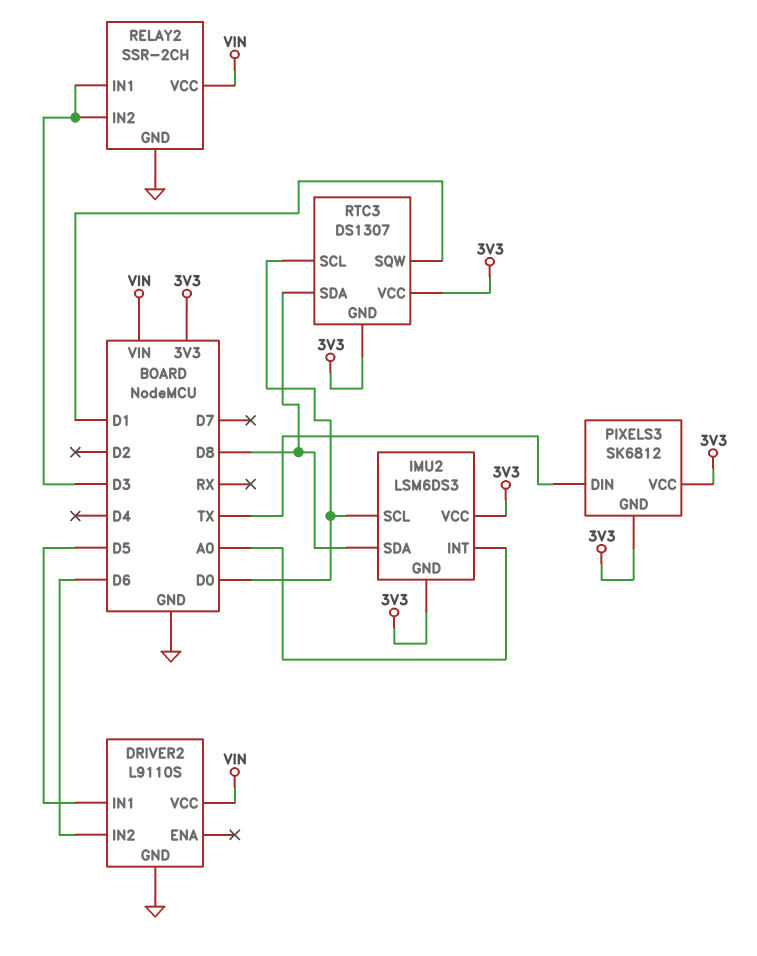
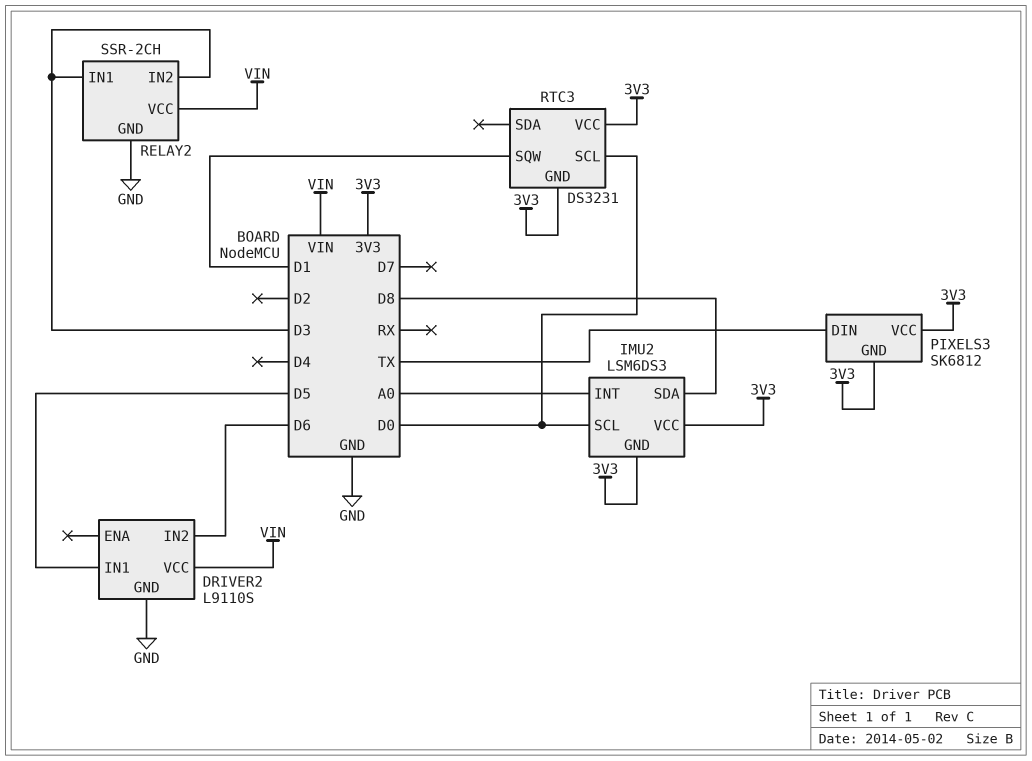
RTC3: DS1307 -> DS3231
RTC3 pin SDA: D8 -> none

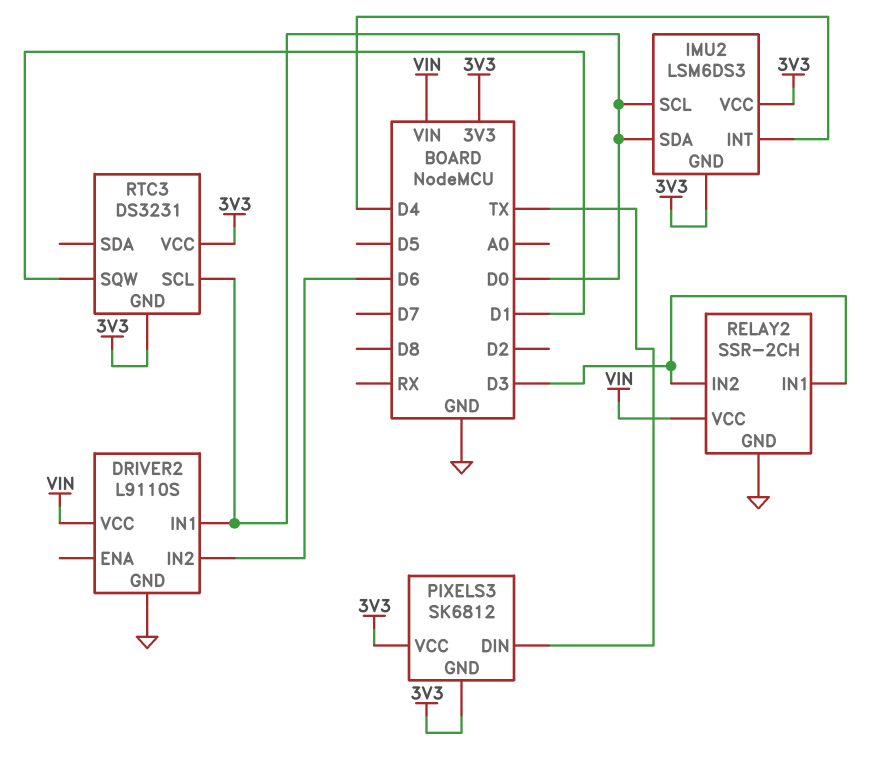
DRIVER2 pin IN1: D5 -> D0
IMU2 pin INT: A0 -> D4
IMU2 pin SDA: D8 -> D0

